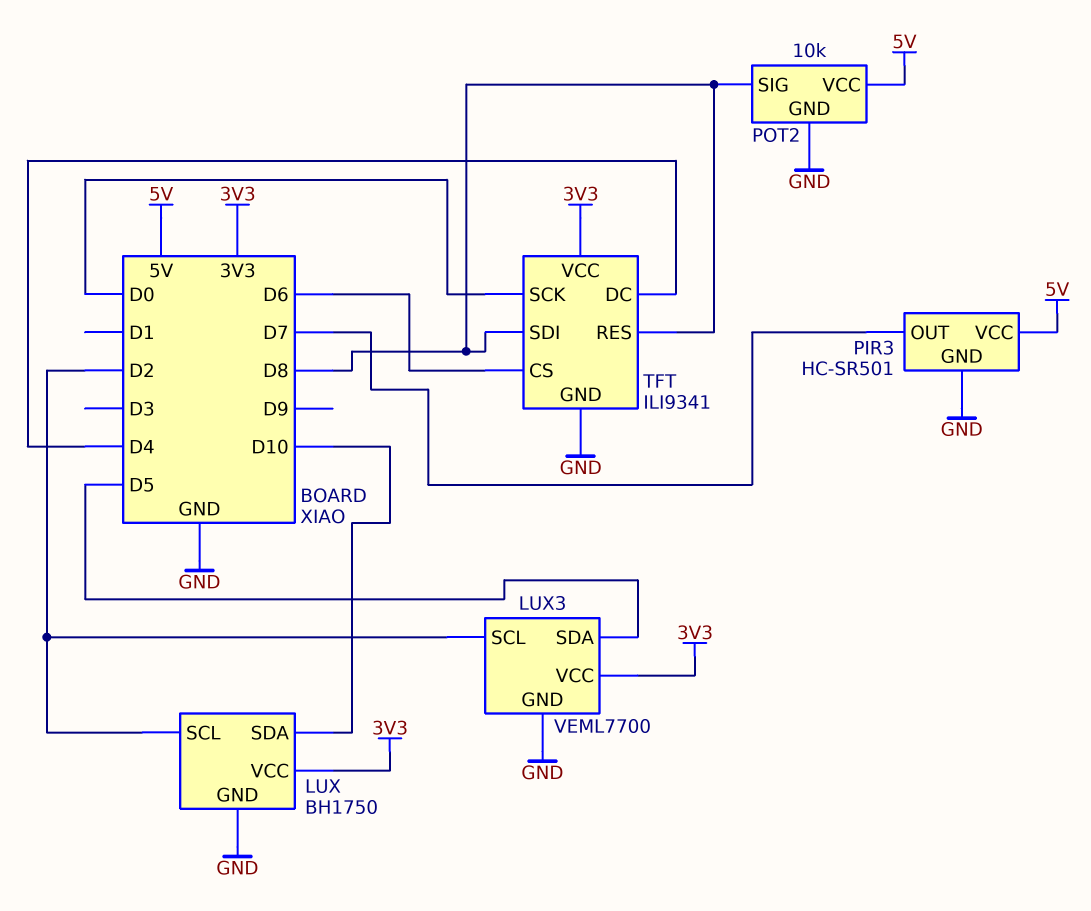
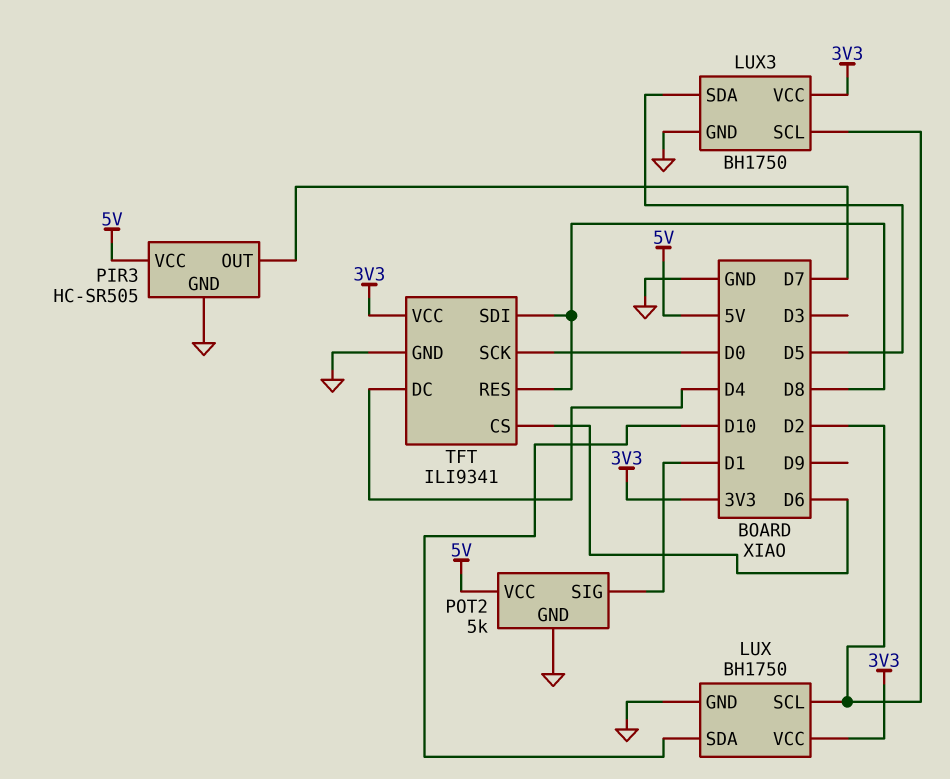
LUX3: VEML7700 -> BH1750
PIR3: HC-SR501 -> HC-SR505
POT2: 10k -> 5k
POT2 pin SIG: D8 -> D1

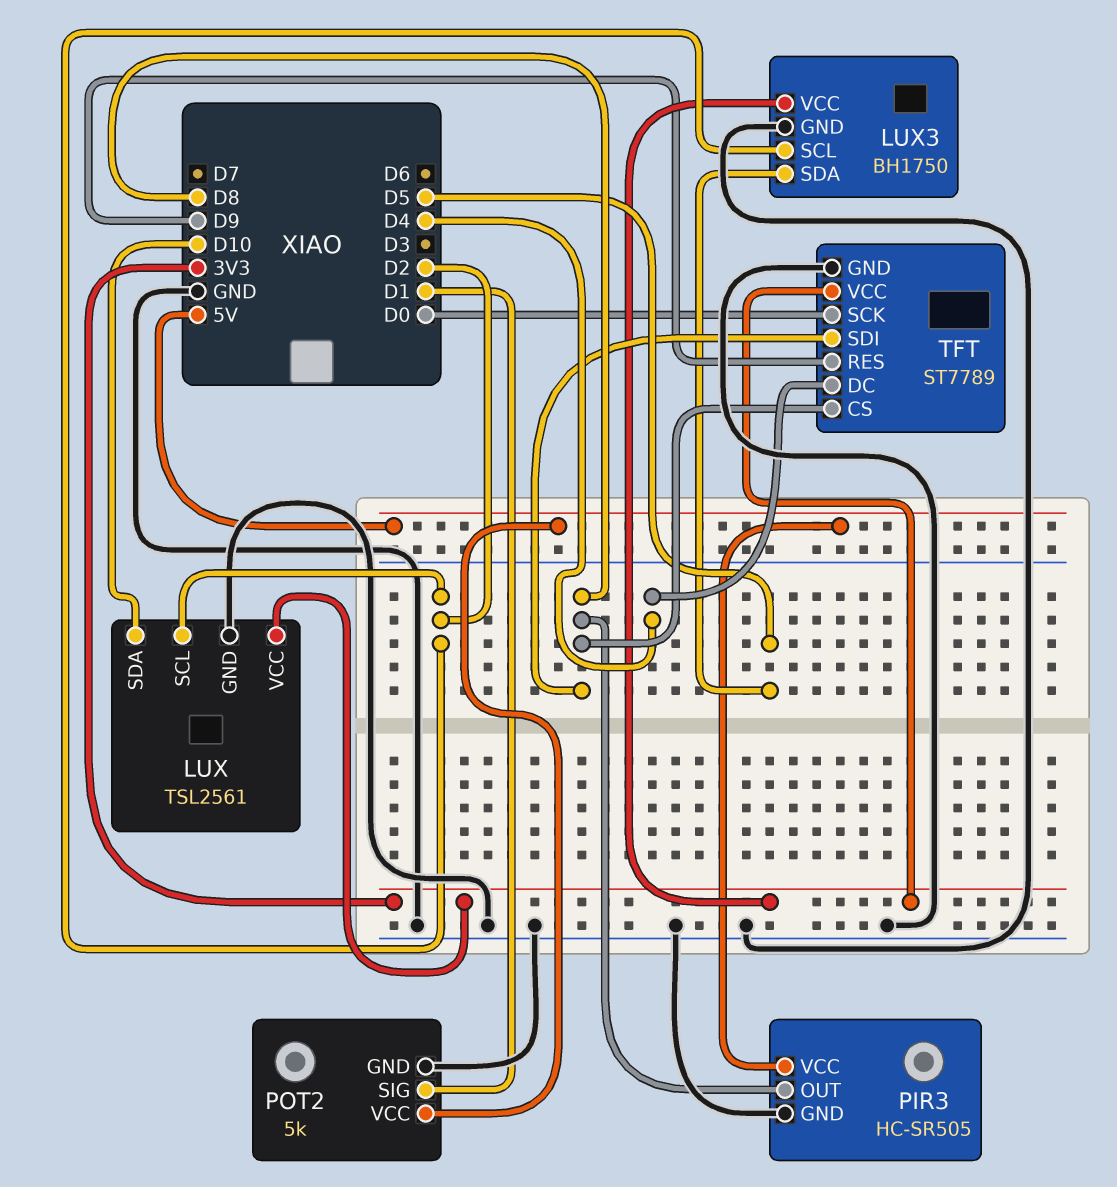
LUX: BH1750 -> TSL2561
PIR3 pin OUT: D7 -> D8
TFT: ILI9341 -> ST7789
TFT pin CS: D6 -> D8
TFT pin RES: D8 -> D9

